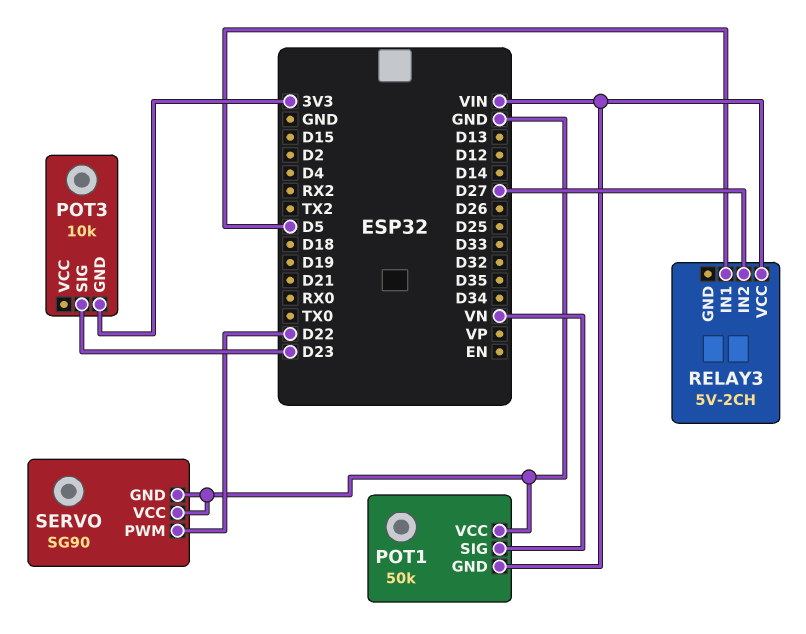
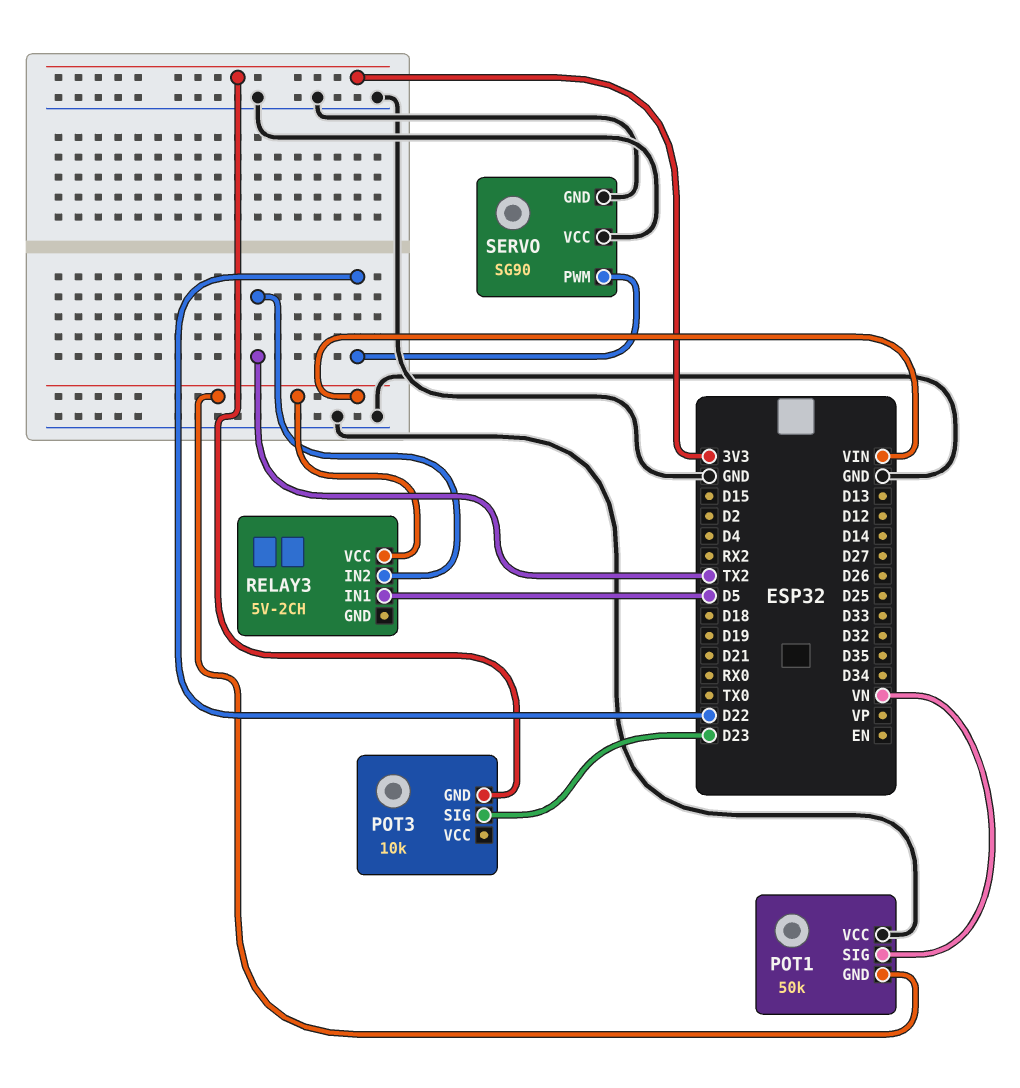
RELAY3 pin IN2: D27 -> TX2

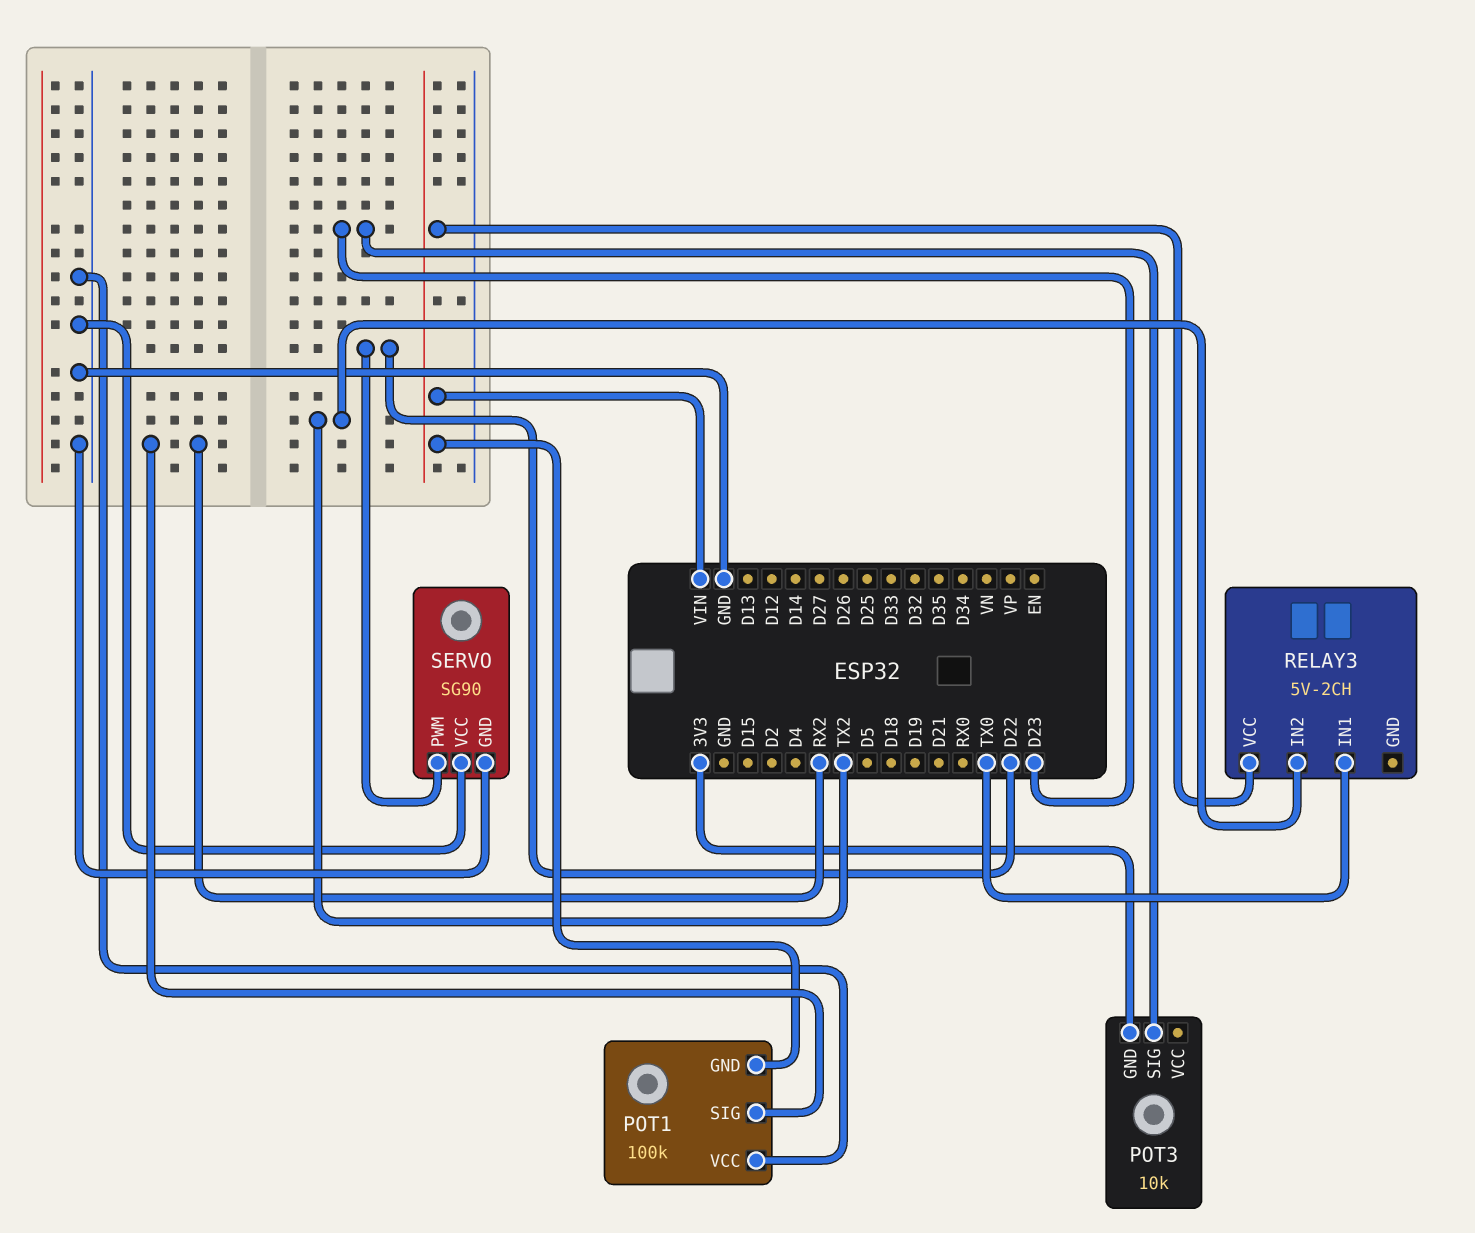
POT1: 50k -> 100k
POT1 pin SIG: VN -> RX2
RELAY3 pin IN1: D5 -> TX0

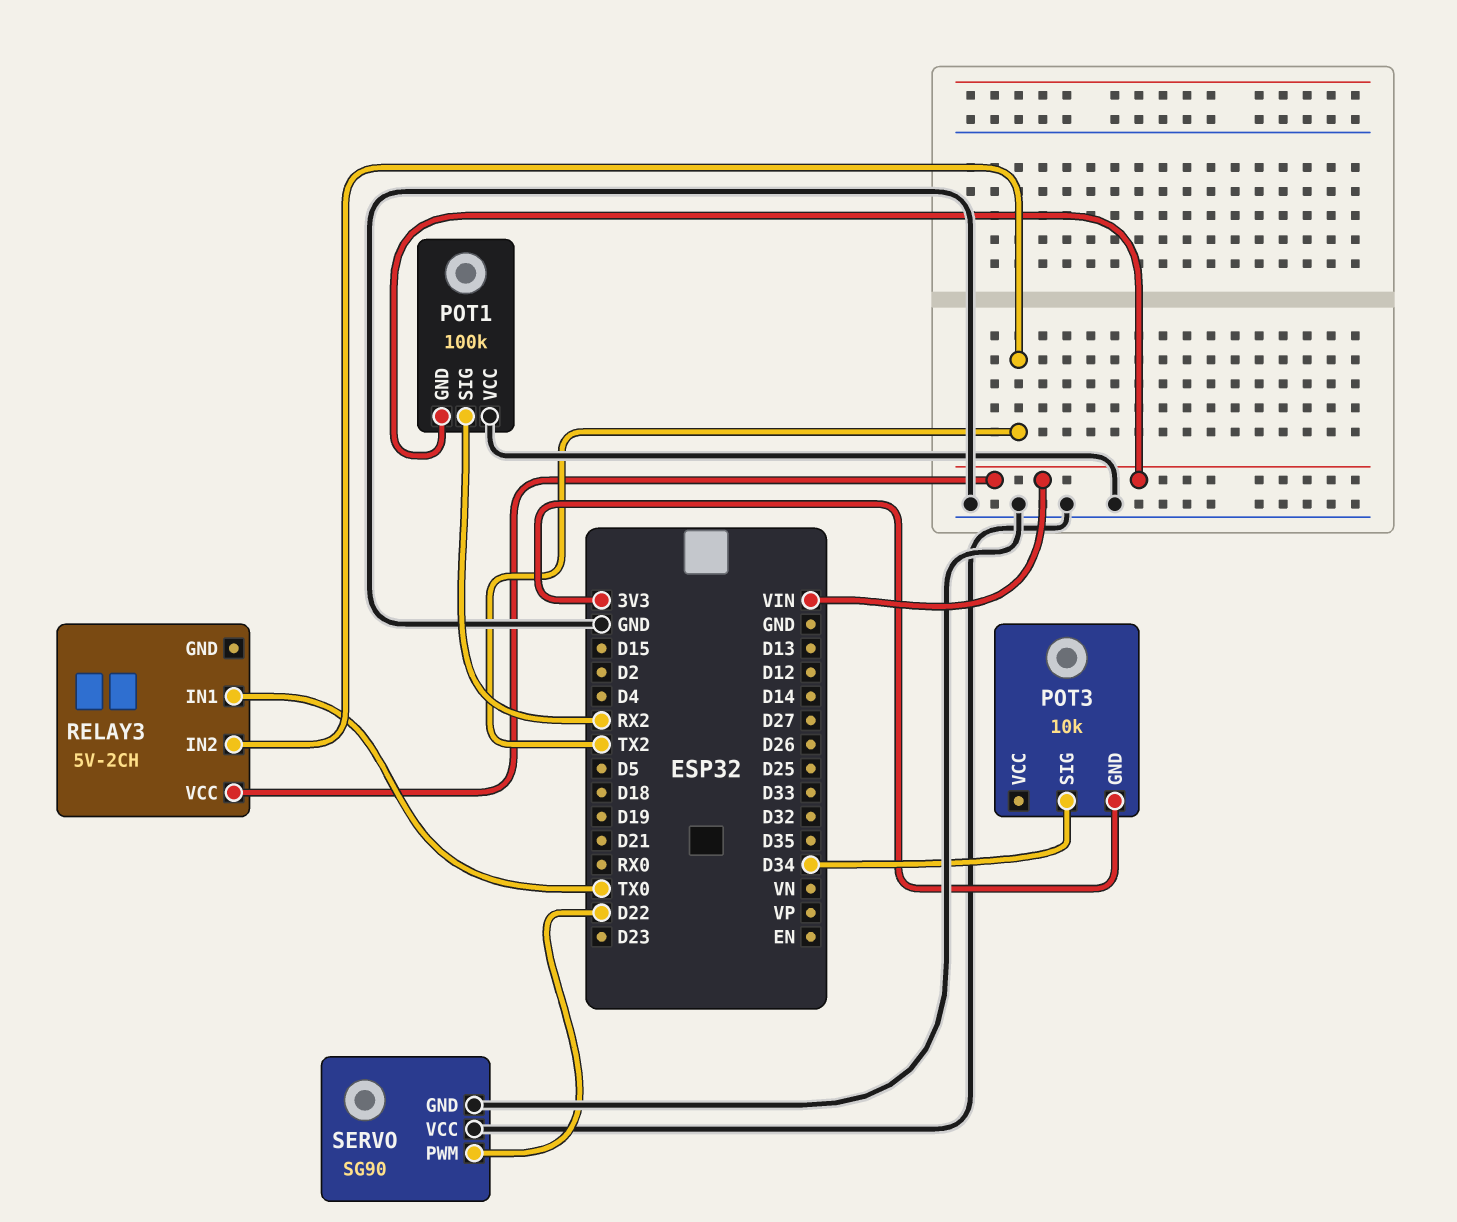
POT3 pin SIG: D23 -> D34

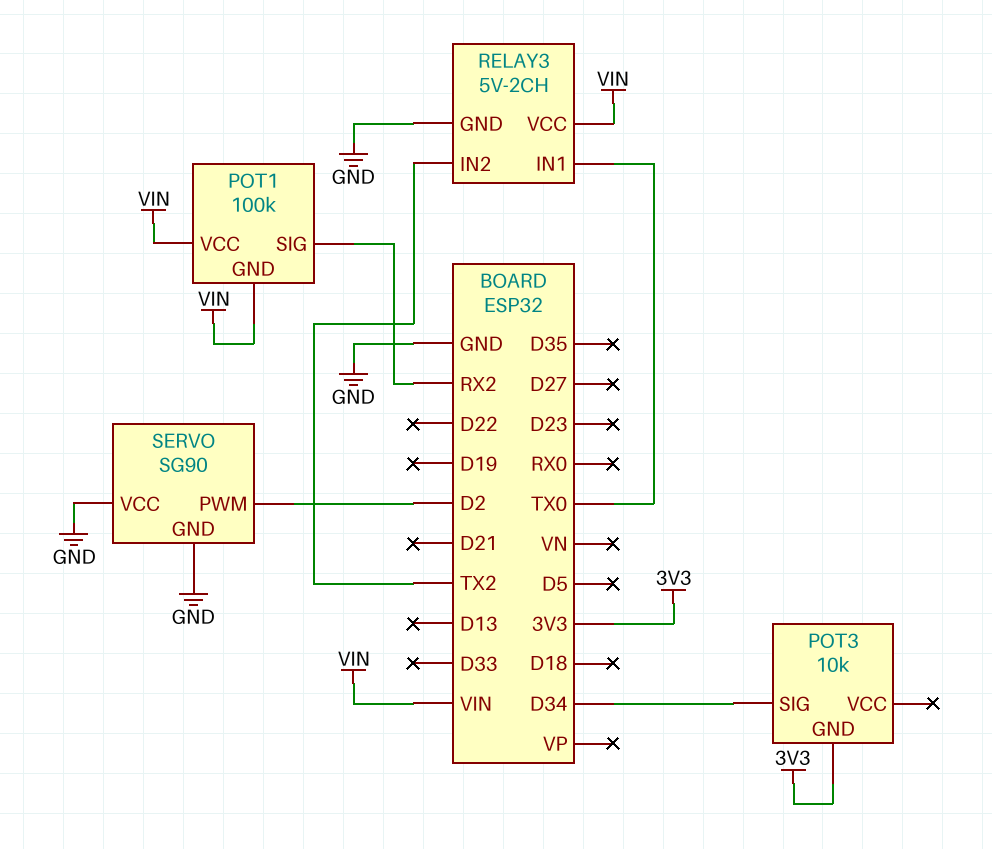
POT1 pin VCC: GND -> VIN
RELAY3 pin GND: none -> GND
SERVO pin PWM: D22 -> D2

